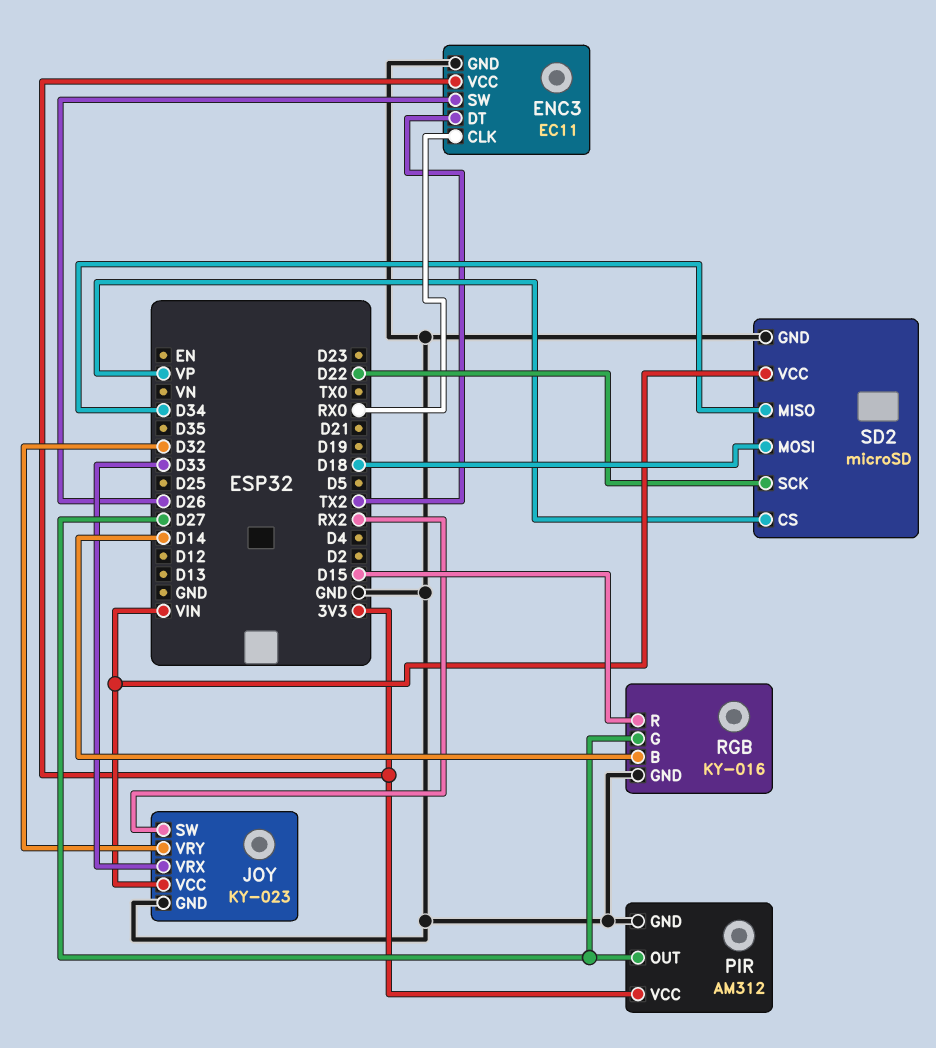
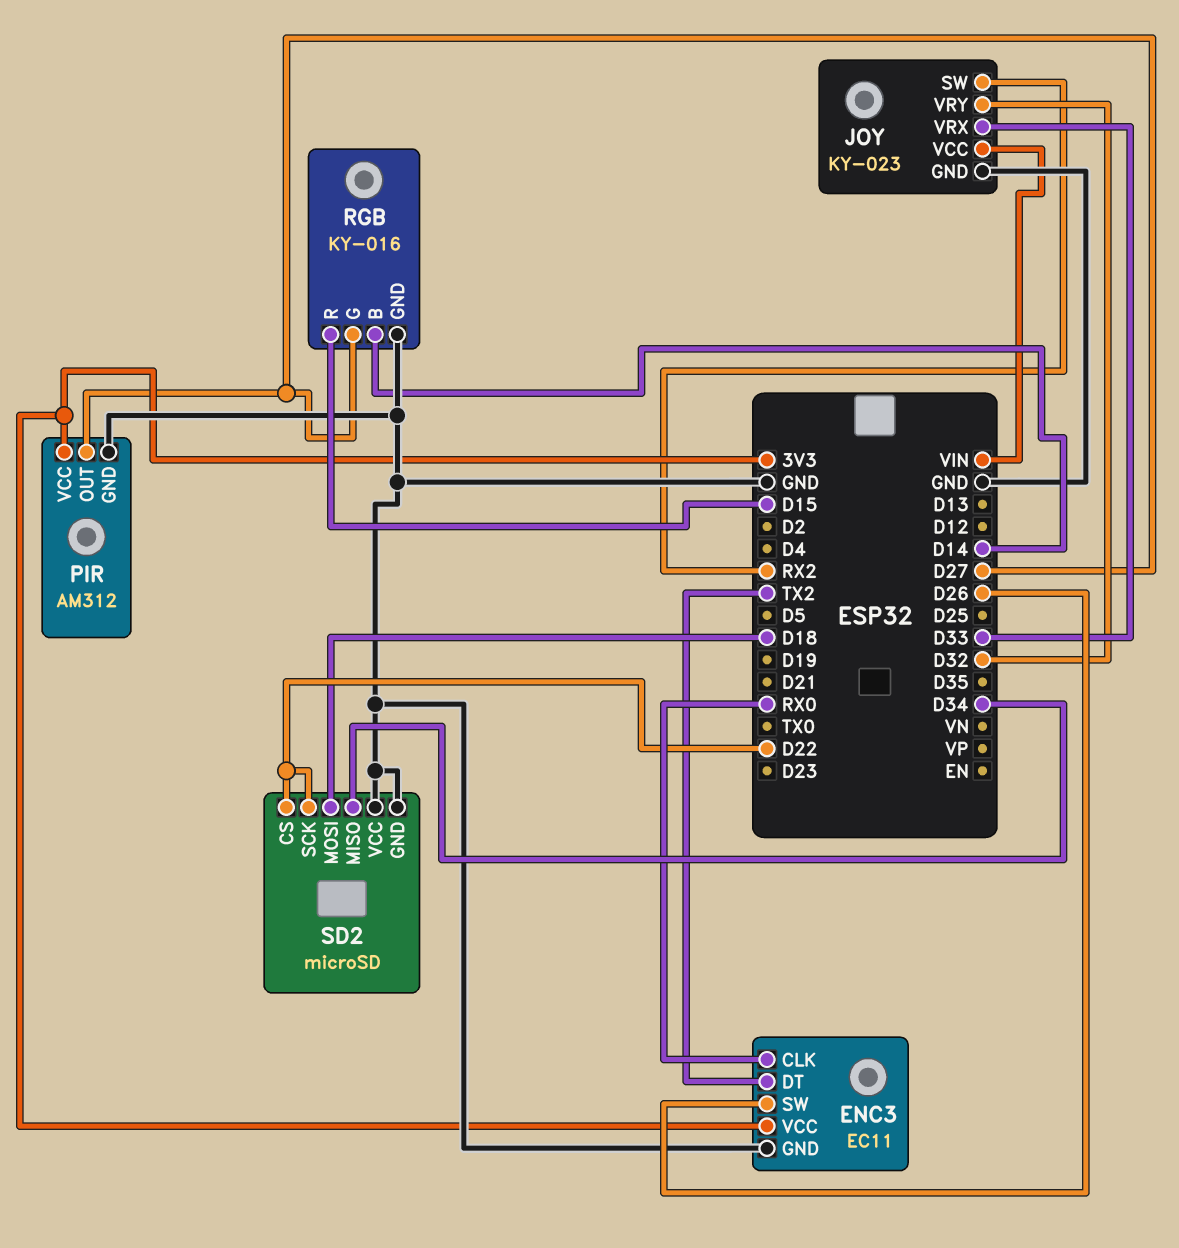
SD2 pin CS: VP -> D22
SD2 pin VCC: VIN -> GND

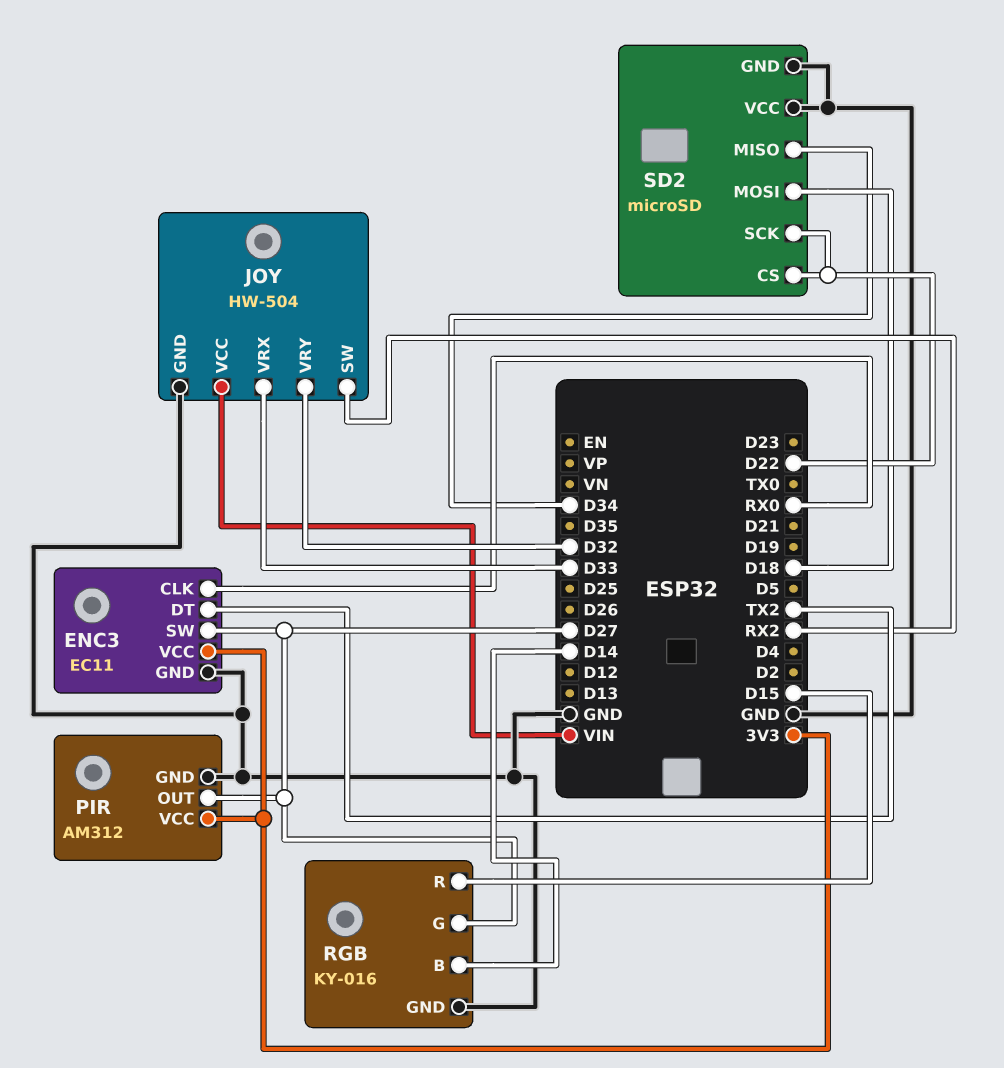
ENC3 pin SW: D26 -> D27
JOY: KY-023 -> HW-504

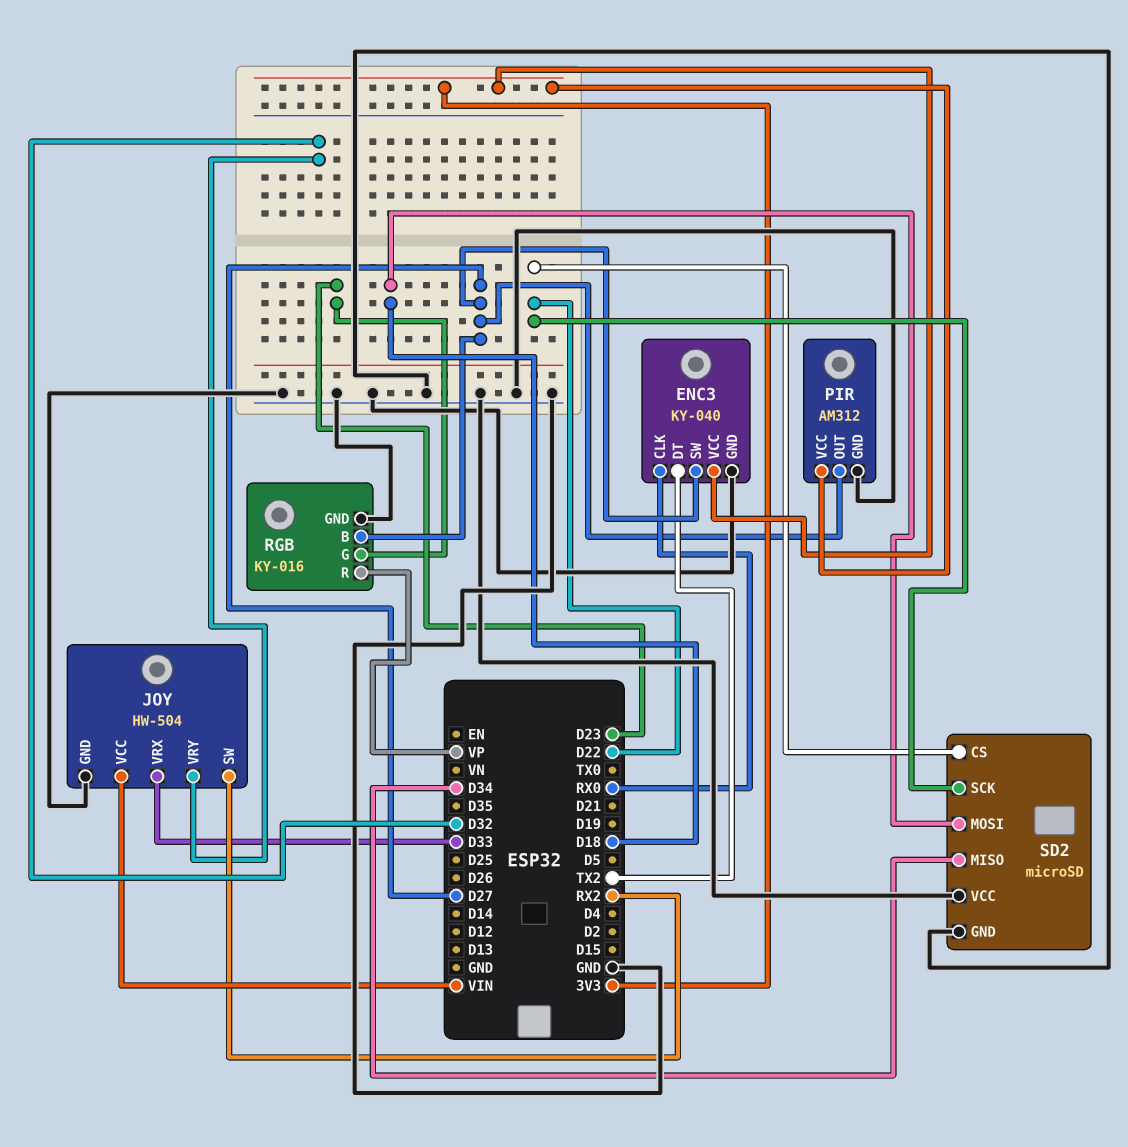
ENC3: EC11 -> KY-040
RGB pin B: D14 -> D27
RGB pin G: D27 -> D23
RGB pin R: D15 -> VP

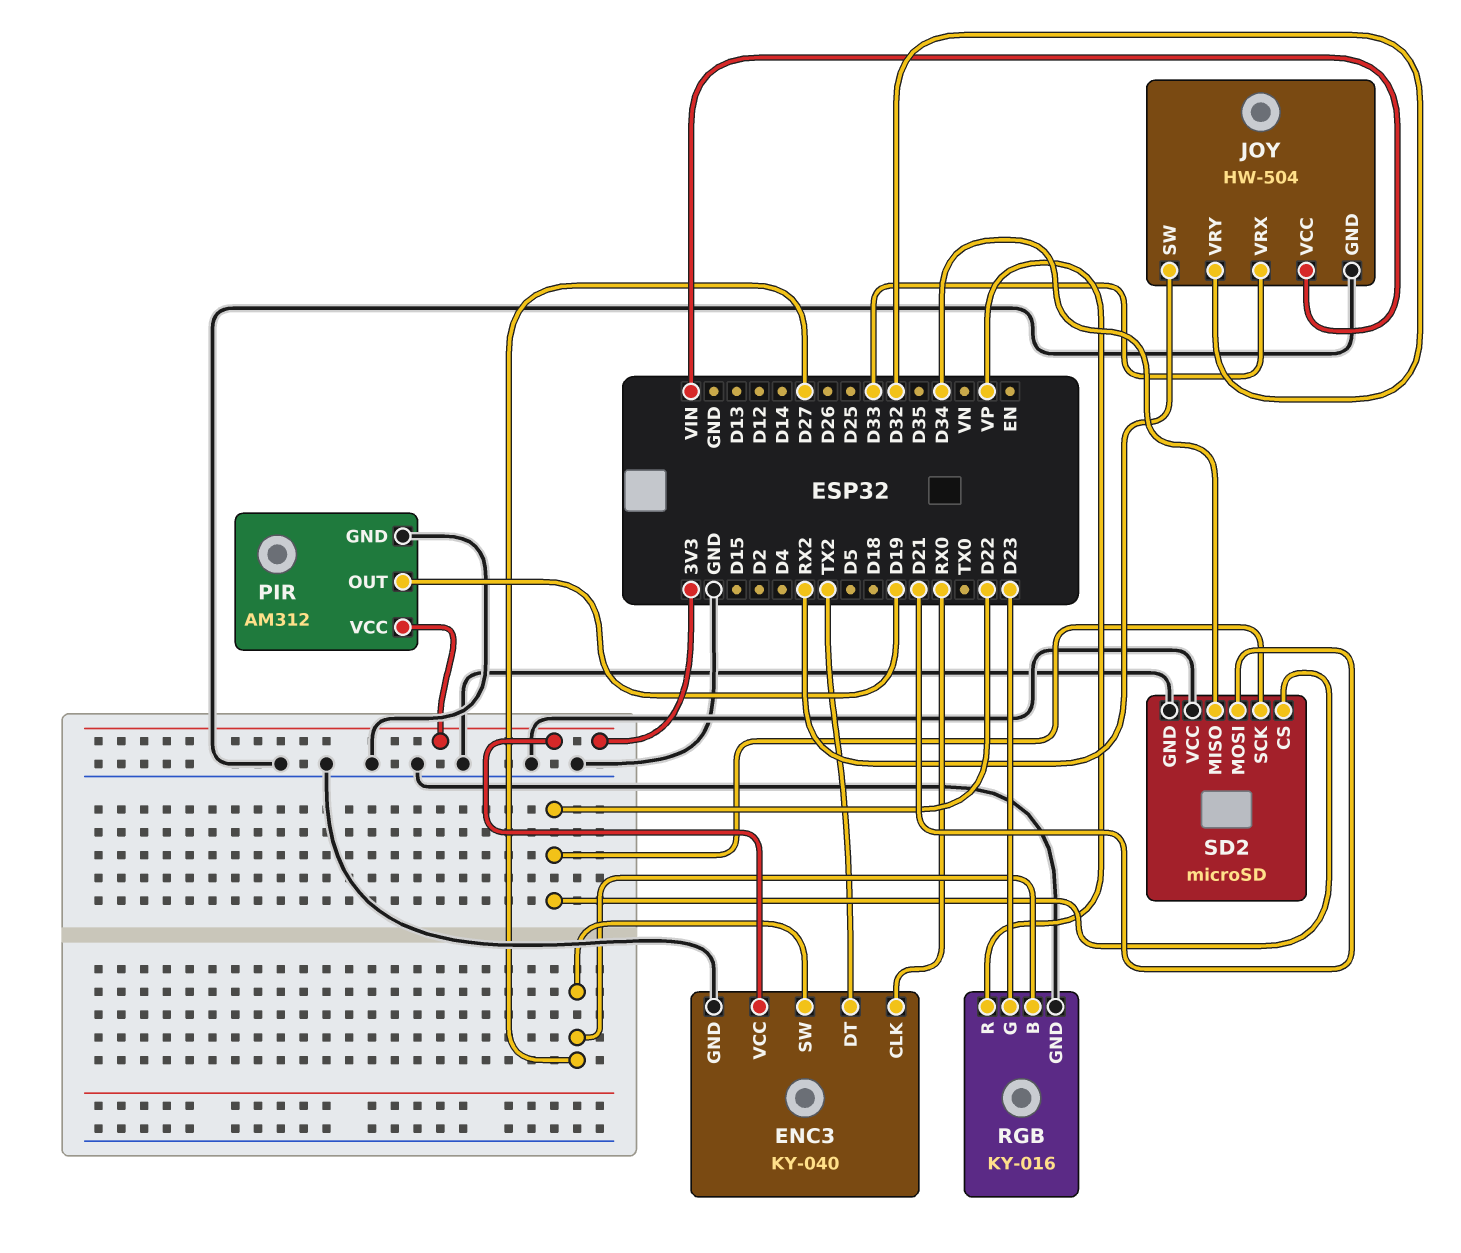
PIR pin OUT: D27 -> D19
SD2 pin MOSI: D18 -> D21

